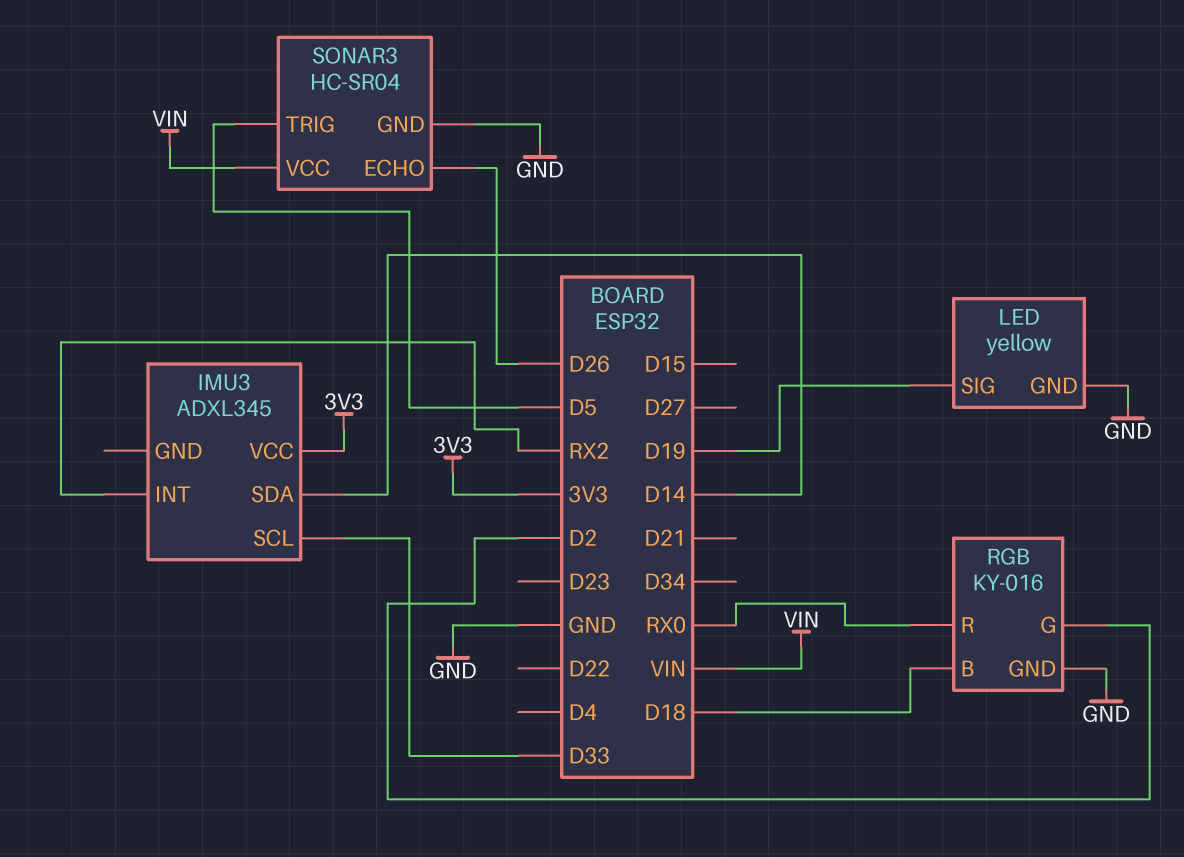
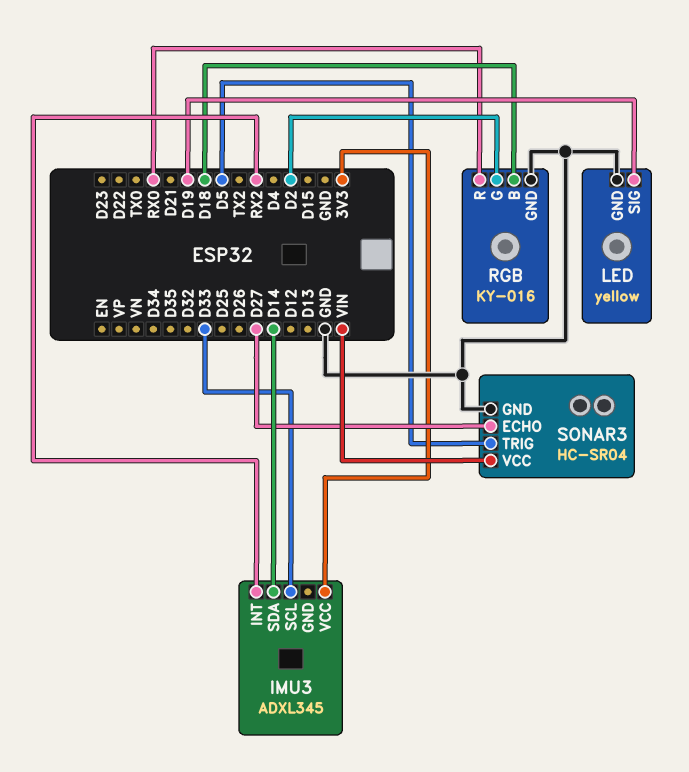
SONAR3 pin ECHO: D26 -> D27

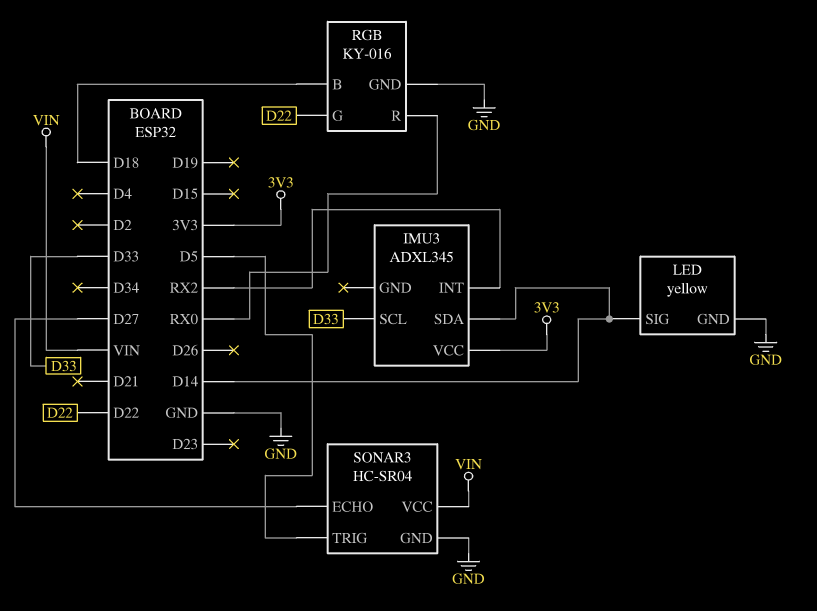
LED pin SIG: D19 -> D14
RGB pin G: D2 -> D22

